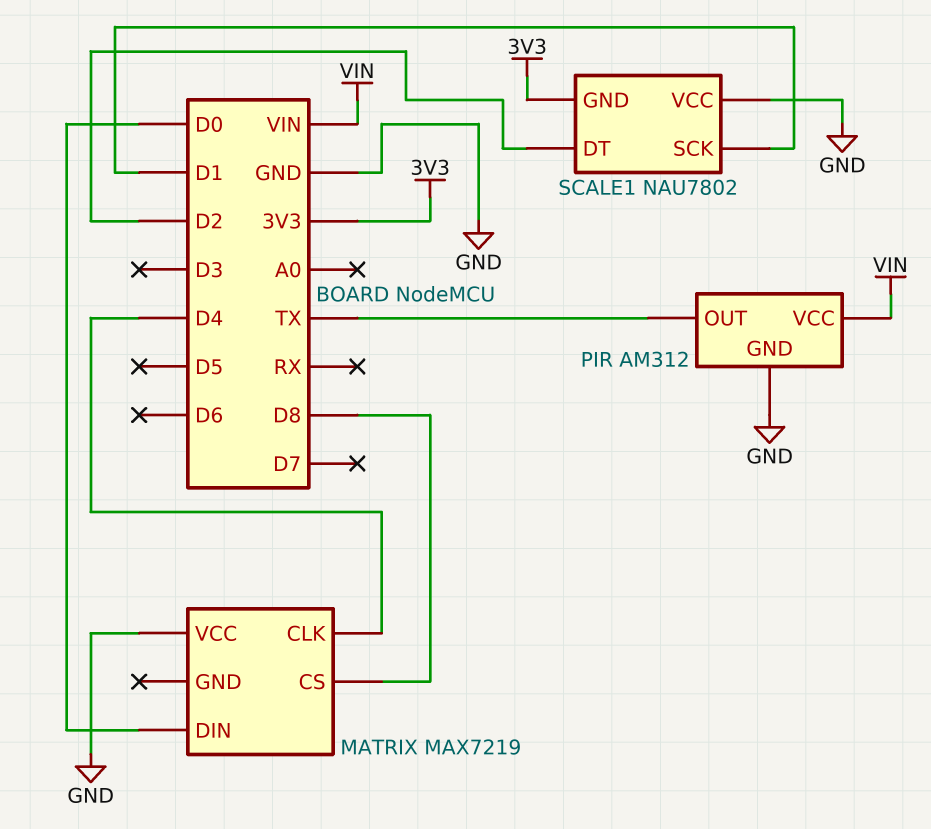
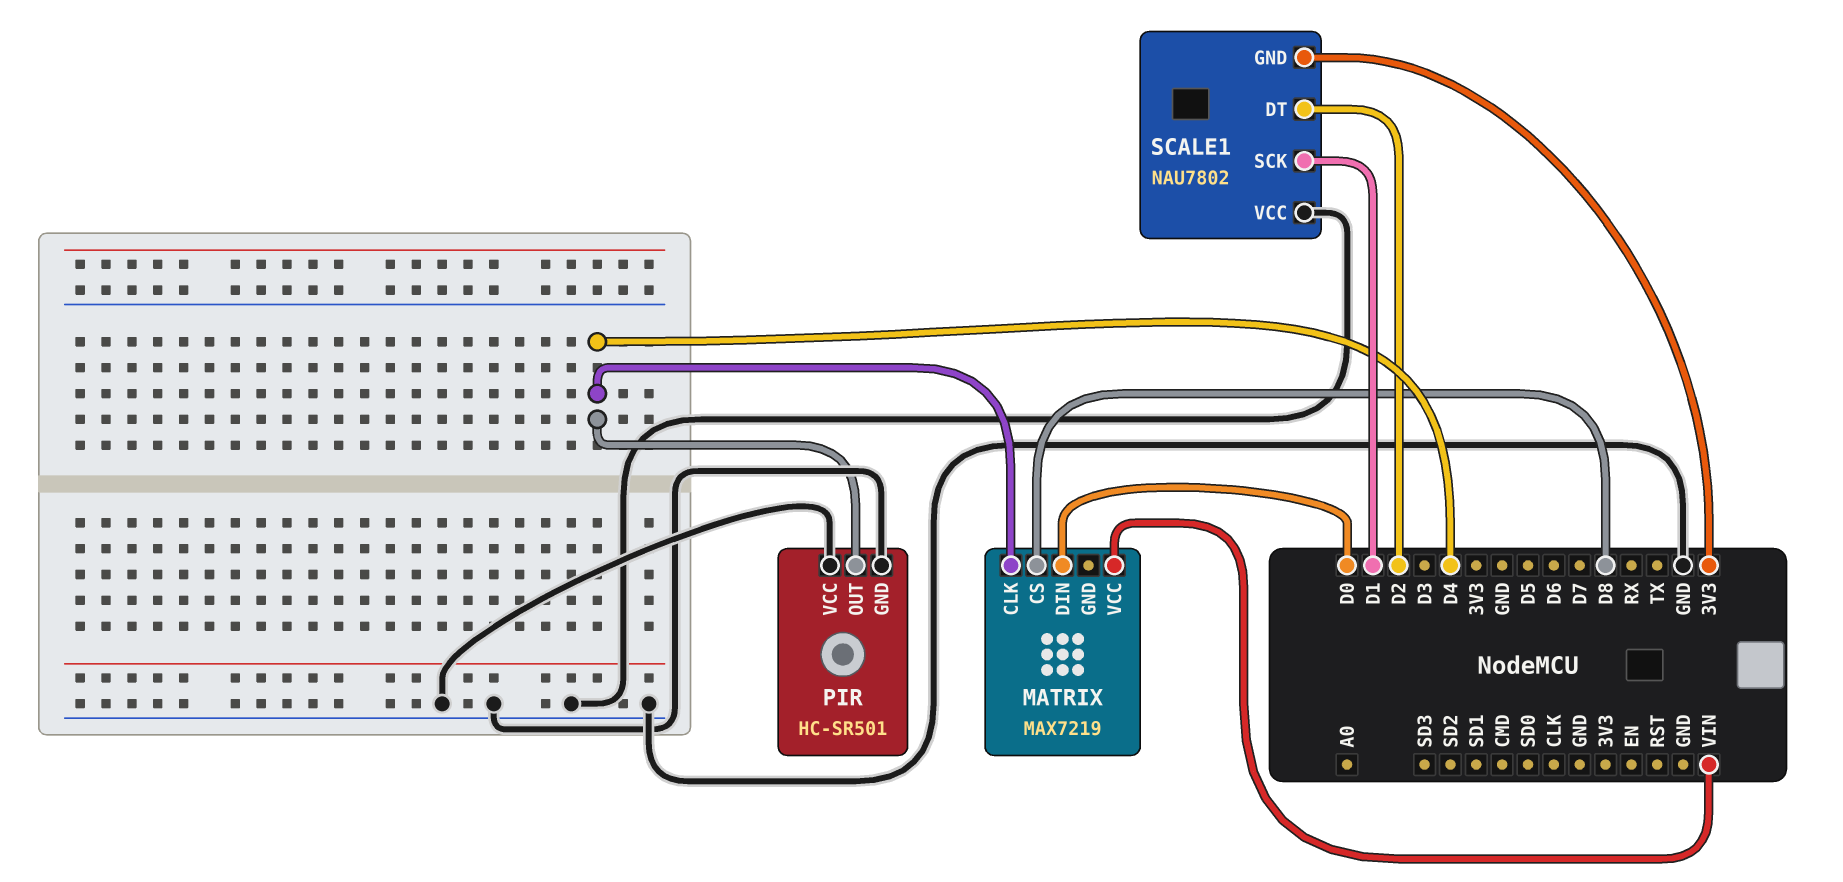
MATRIX pin VCC: GND -> VIN
PIR: AM312 -> HC-SR501
PIR pin OUT: TX -> D4
PIR pin VCC: VIN -> GND

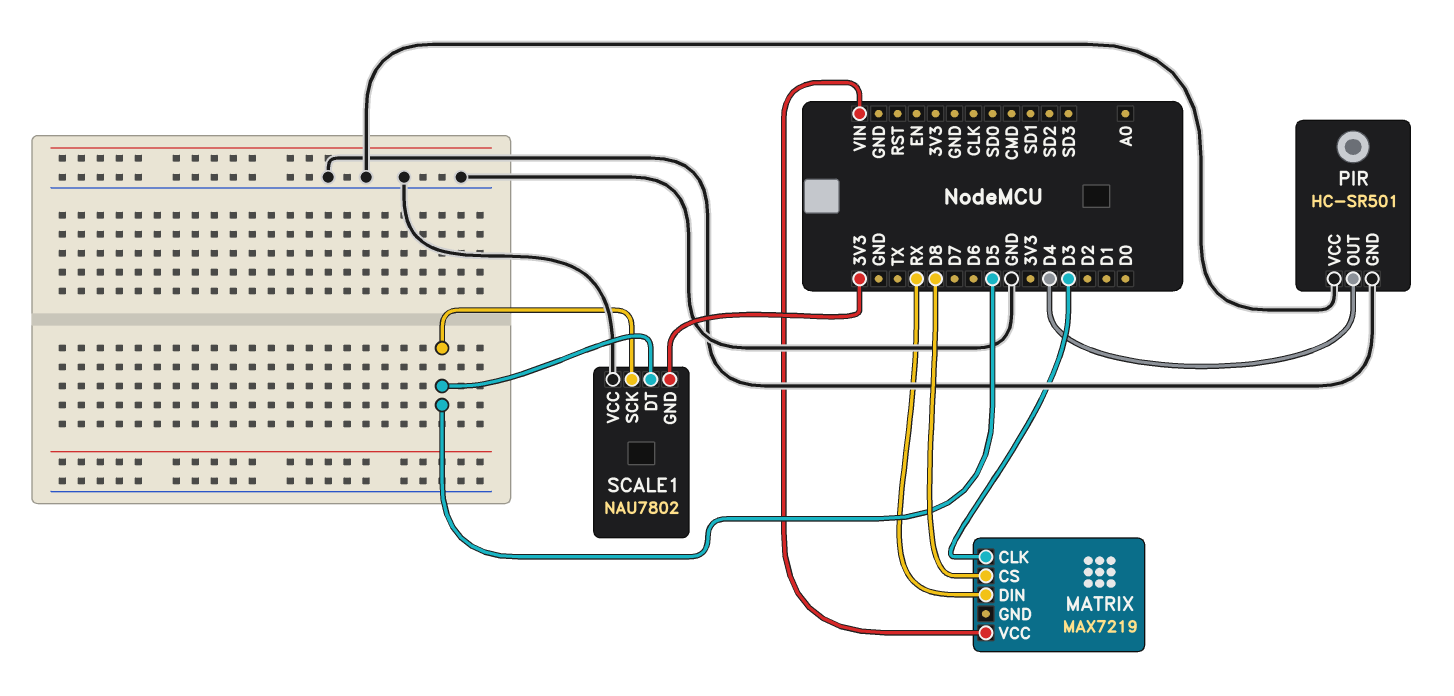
MATRIX pin CLK: D4 -> D3
MATRIX pin DIN: D0 -> RX
SCALE1 pin DT: D2 -> D5
SCALE1 pin SCK: D1 -> D5

